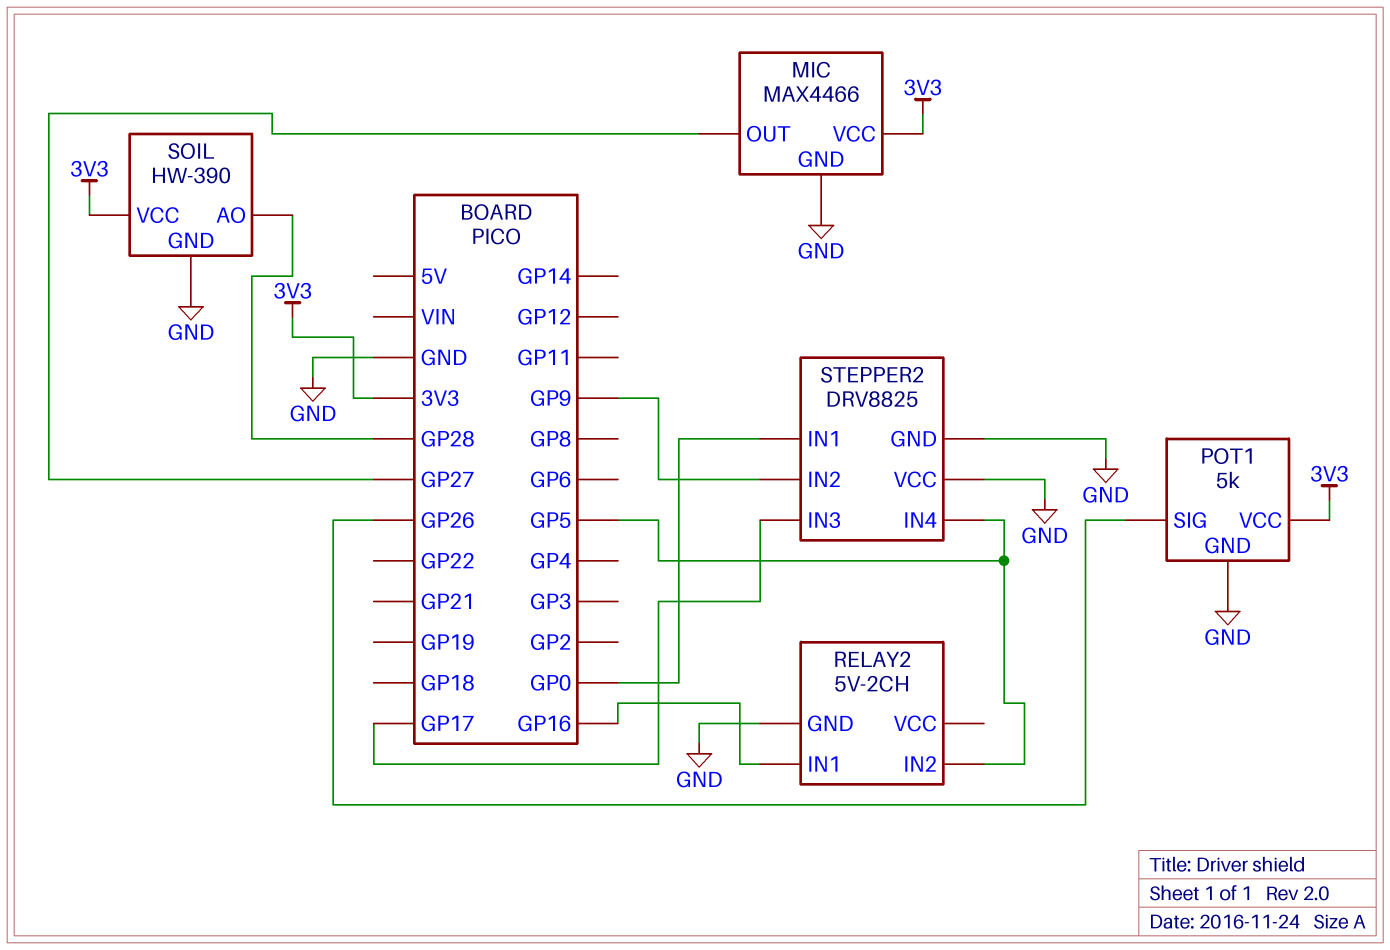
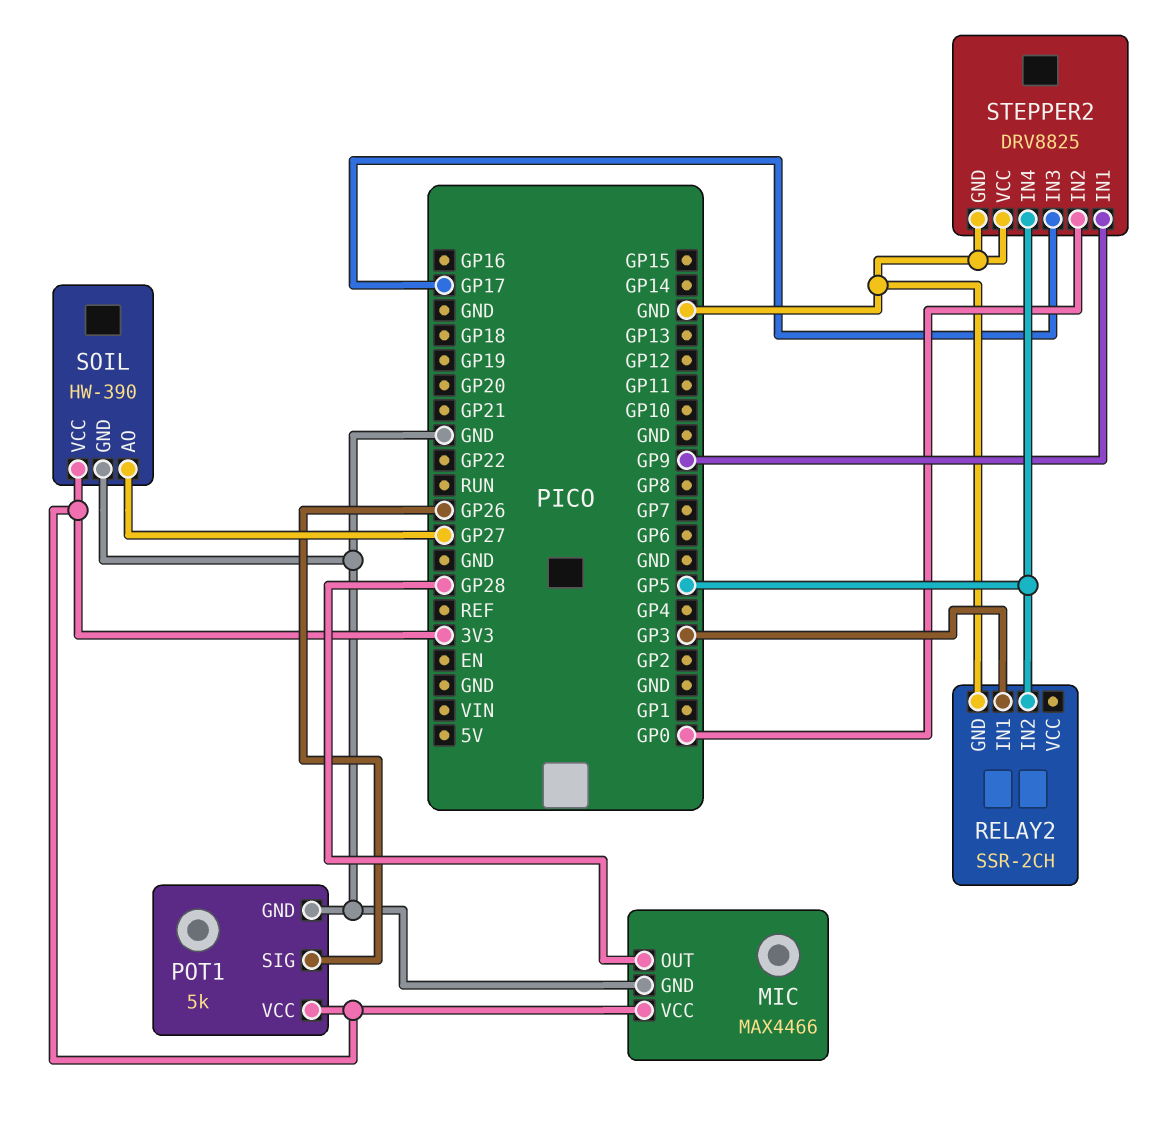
MIC pin OUT: GP27 -> GP28
RELAY2: 5V-2CH -> SSR-2CH
RELAY2 pin IN1: GP16 -> GP3
SOIL pin AO: GP28 -> GP27
STEPPER2 pin IN1: GP0 -> GP9
STEPPER2 pin IN2: GP9 -> GP0

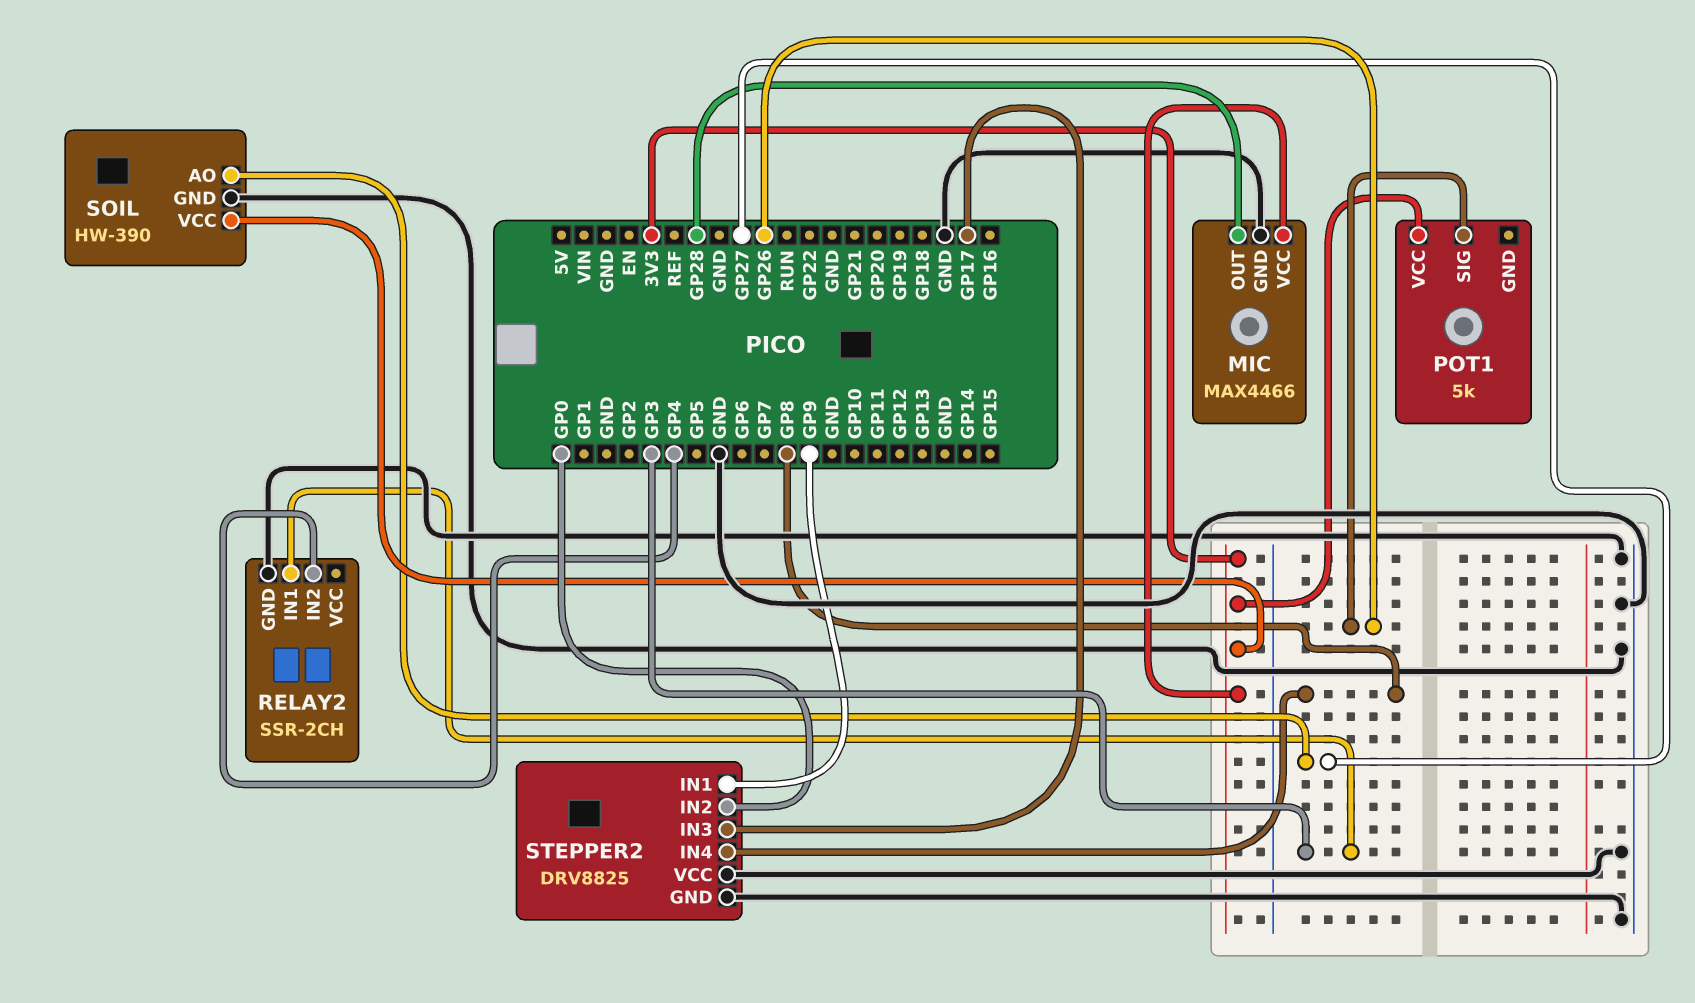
POT1 pin GND: GND -> none
RELAY2 pin IN2: GP5 -> GP4
STEPPER2 pin IN4: GP5 -> GP8

